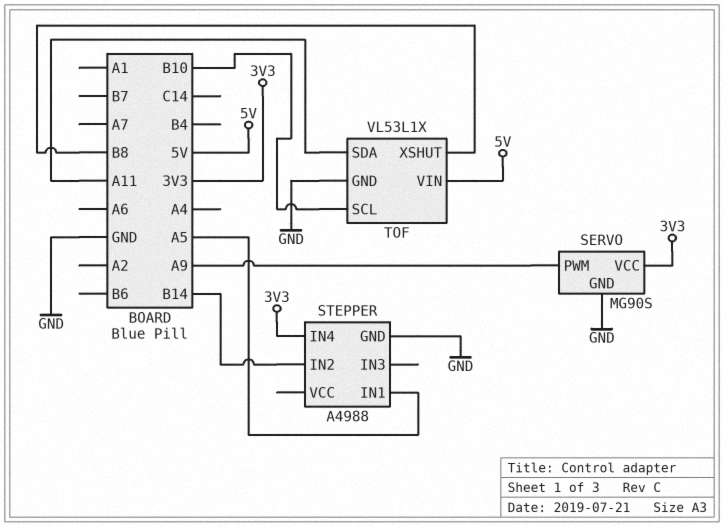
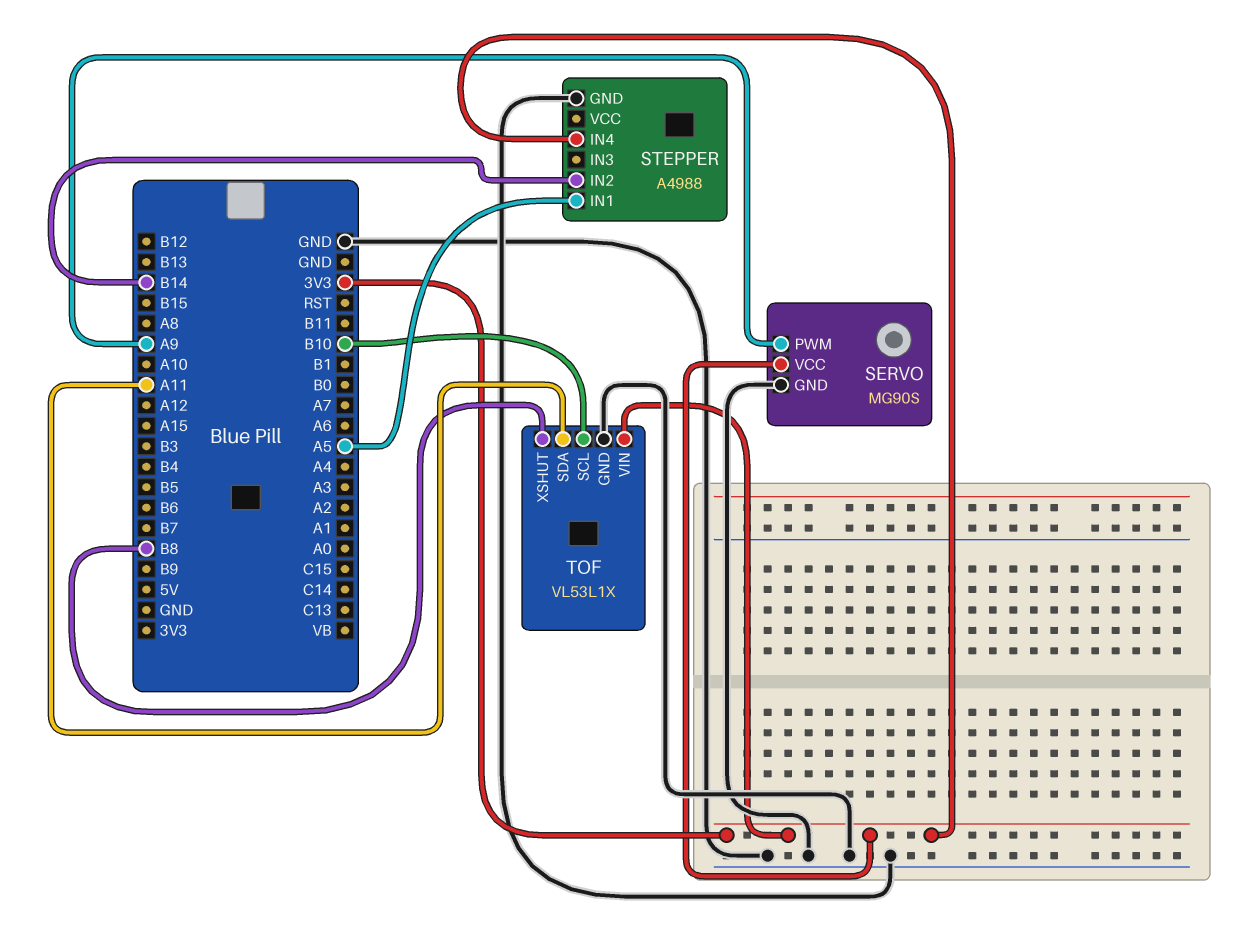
TOF pin VIN: 5V -> 3V3

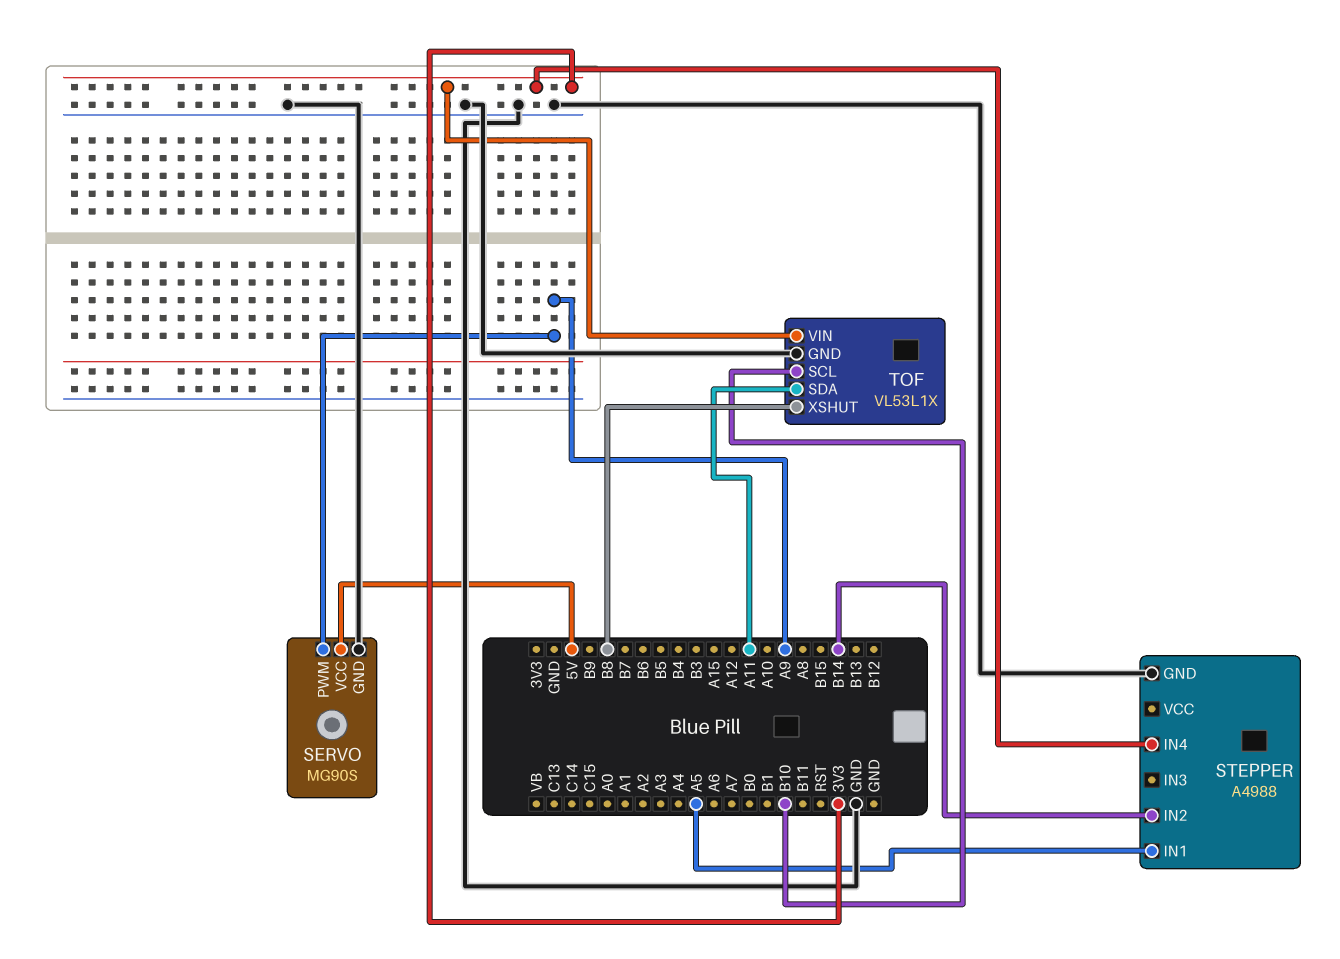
SERVO pin VCC: 3V3 -> 5V

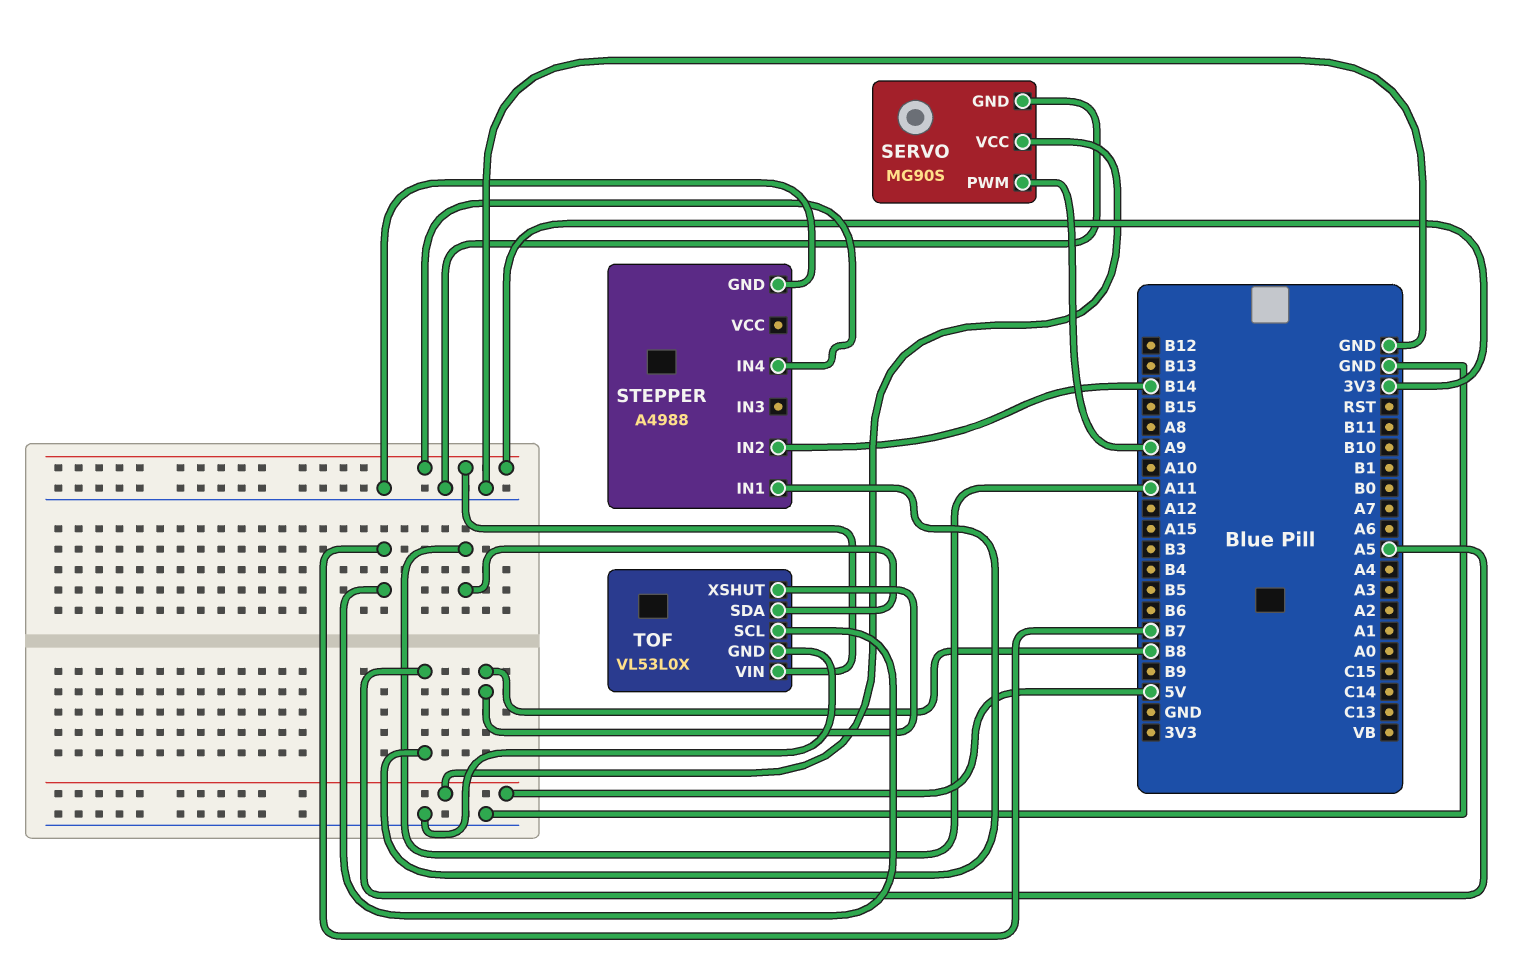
TOF: VL53L1X -> VL53L0X
TOF pin SCL: B10 -> B7

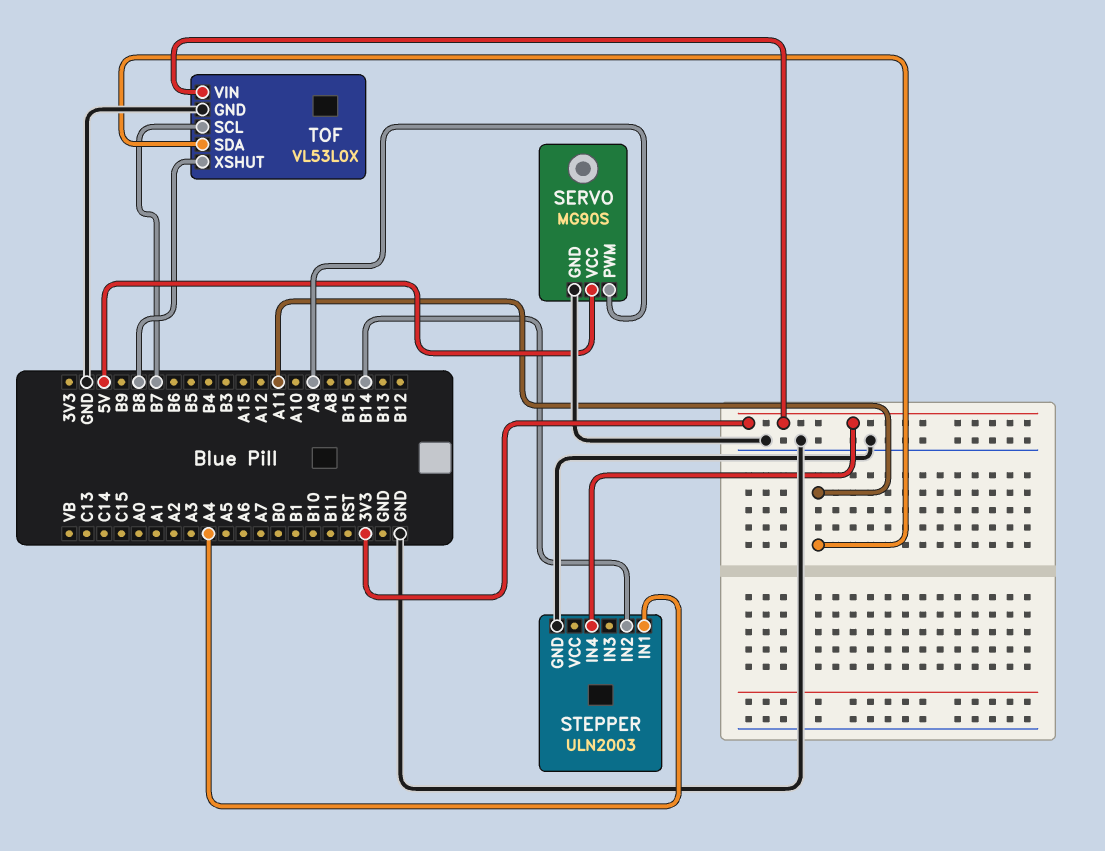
STEPPER: A4988 -> ULN2003
STEPPER pin IN1: A5 -> A4

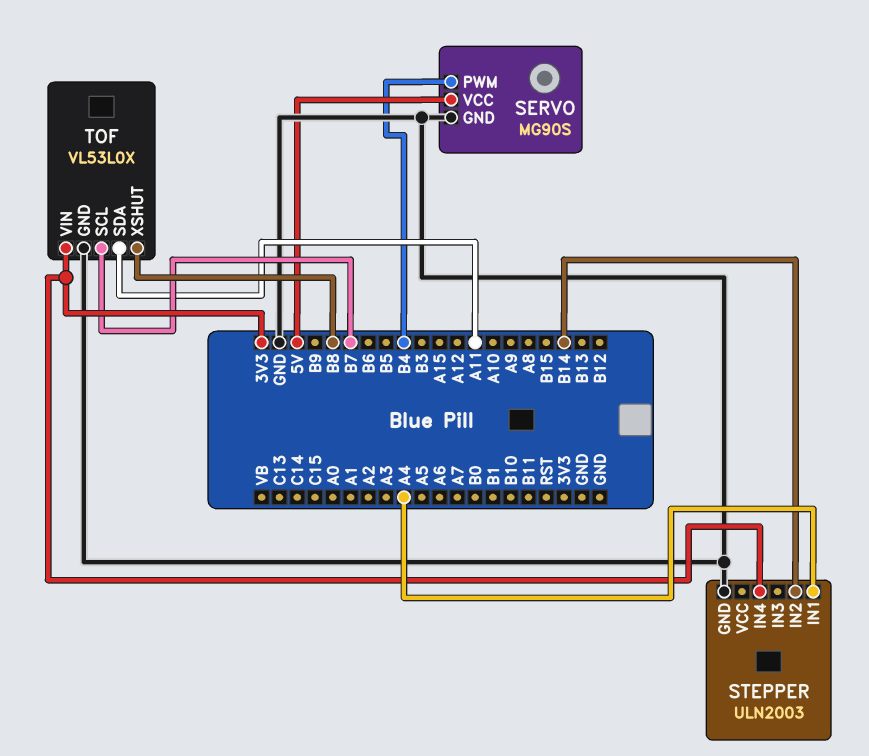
SERVO pin PWM: A9 -> B4

